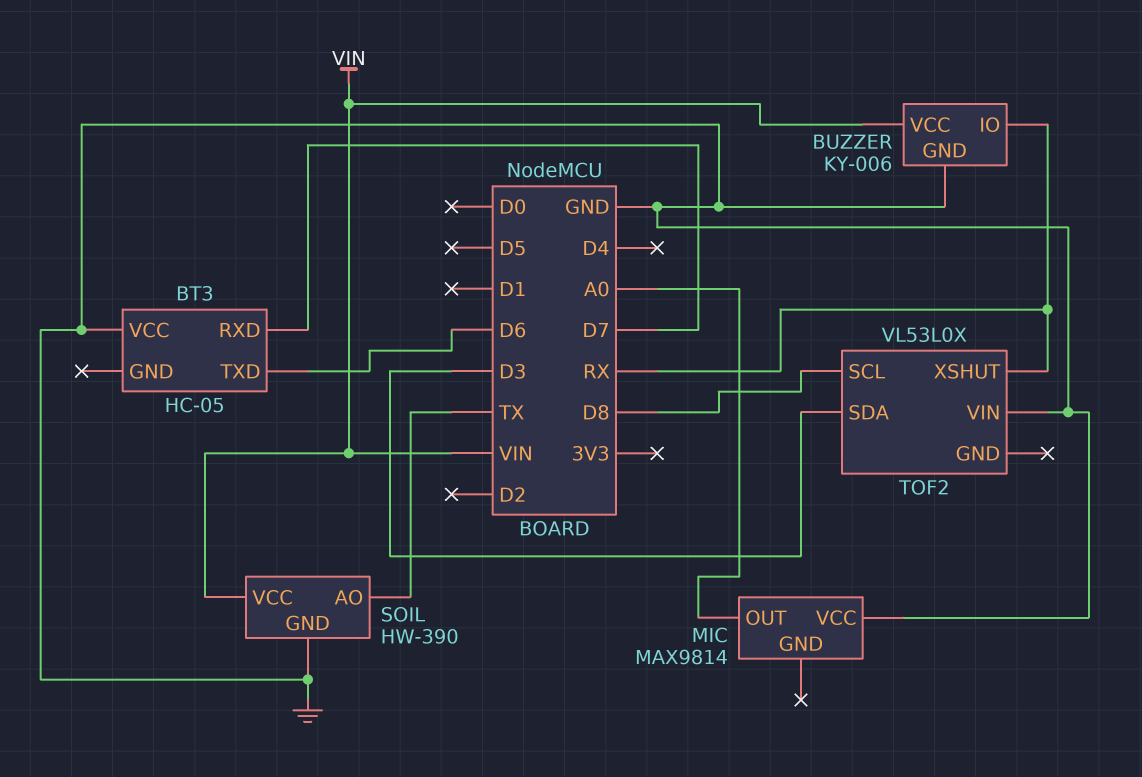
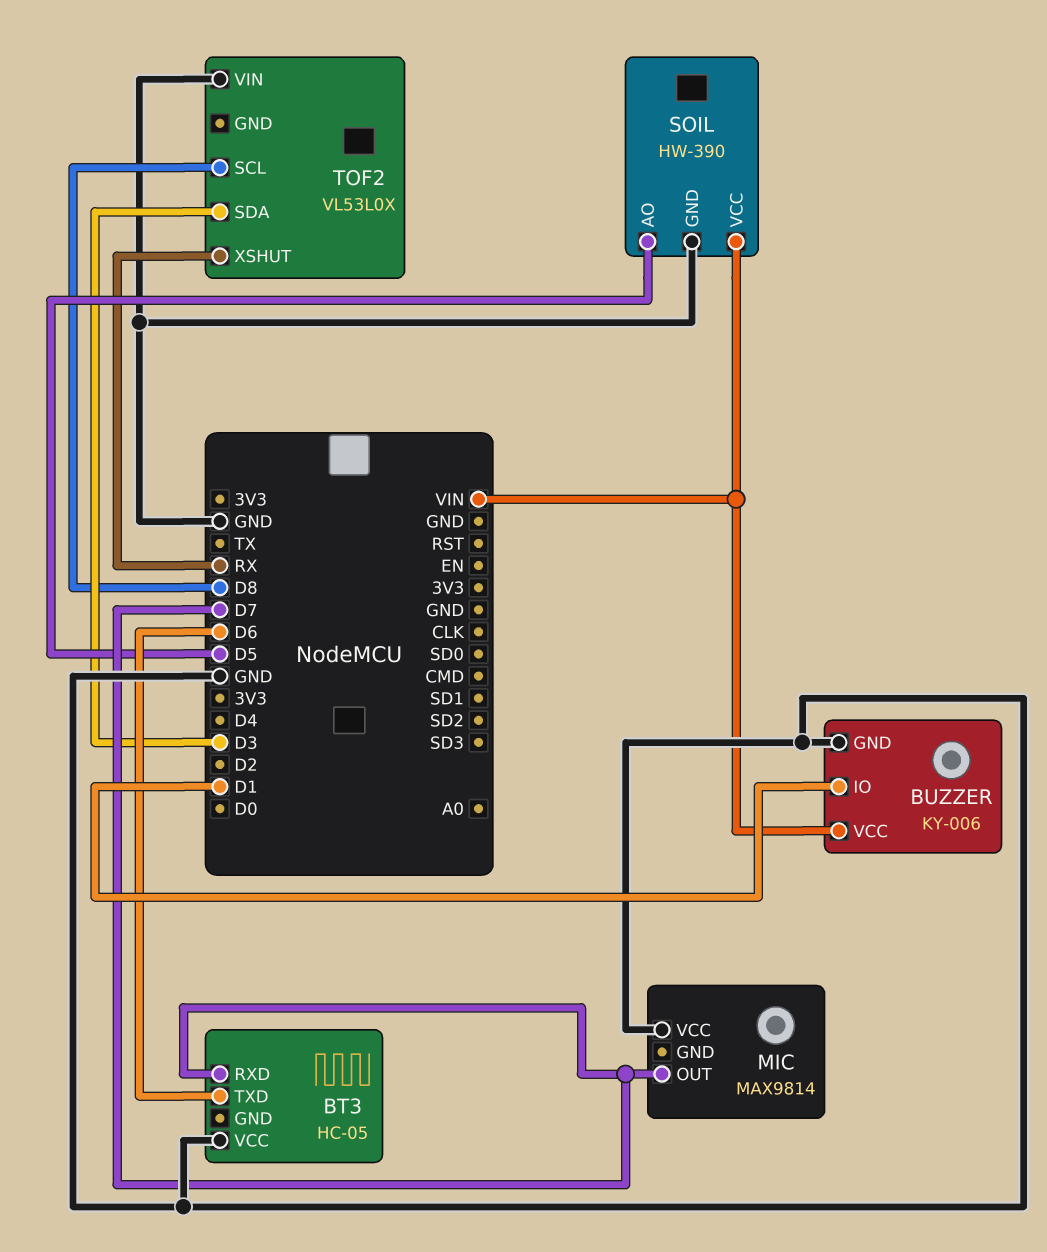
BUZZER pin IO: RX -> D1
MIC pin OUT: A0 -> D7
SOIL pin AO: TX -> D5

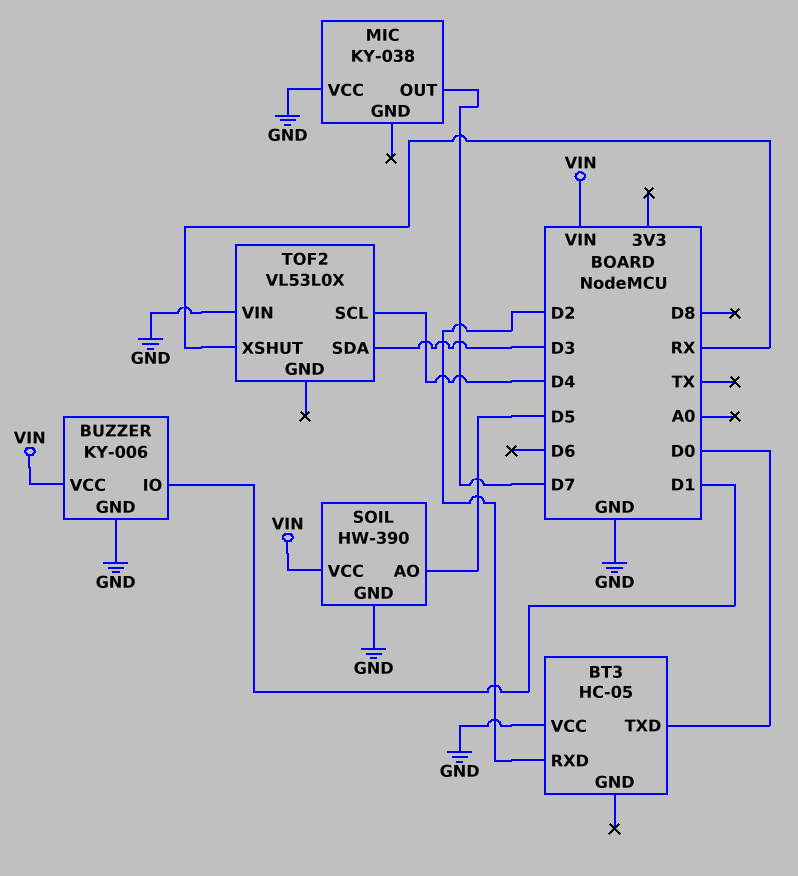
BT3 pin RXD: D7 -> D2
BT3 pin TXD: D6 -> D0
MIC: MAX9814 -> KY-038
TOF2 pin SCL: D8 -> D4

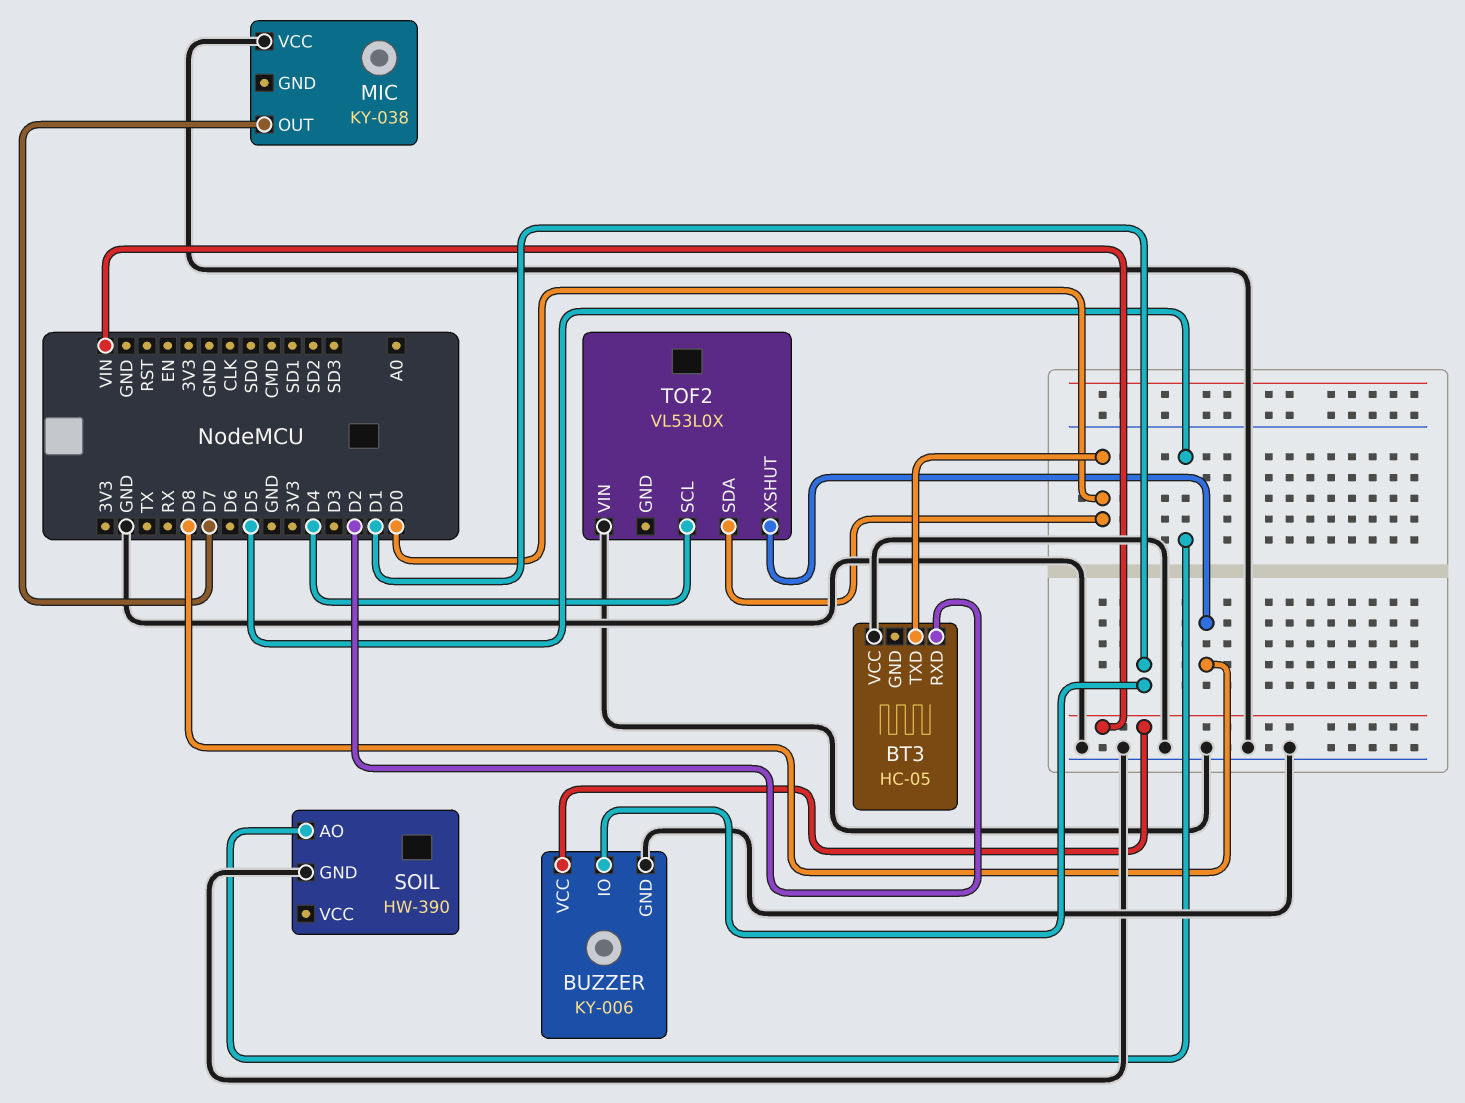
SOIL pin VCC: VIN -> none
TOF2 pin SDA: D3 -> D0
TOF2 pin XSHUT: RX -> D8

